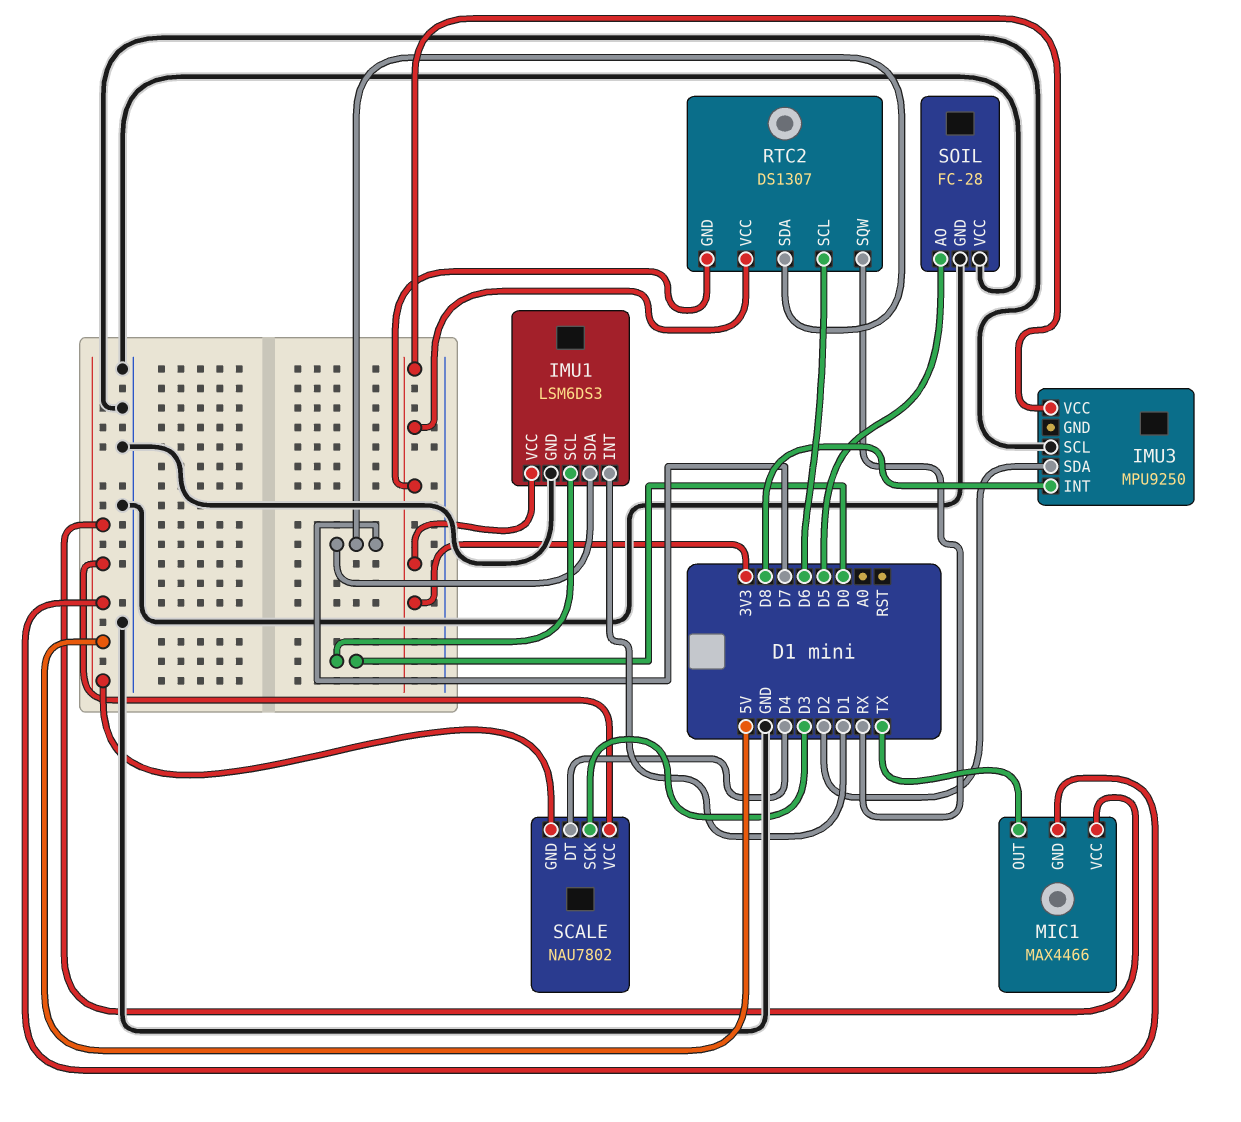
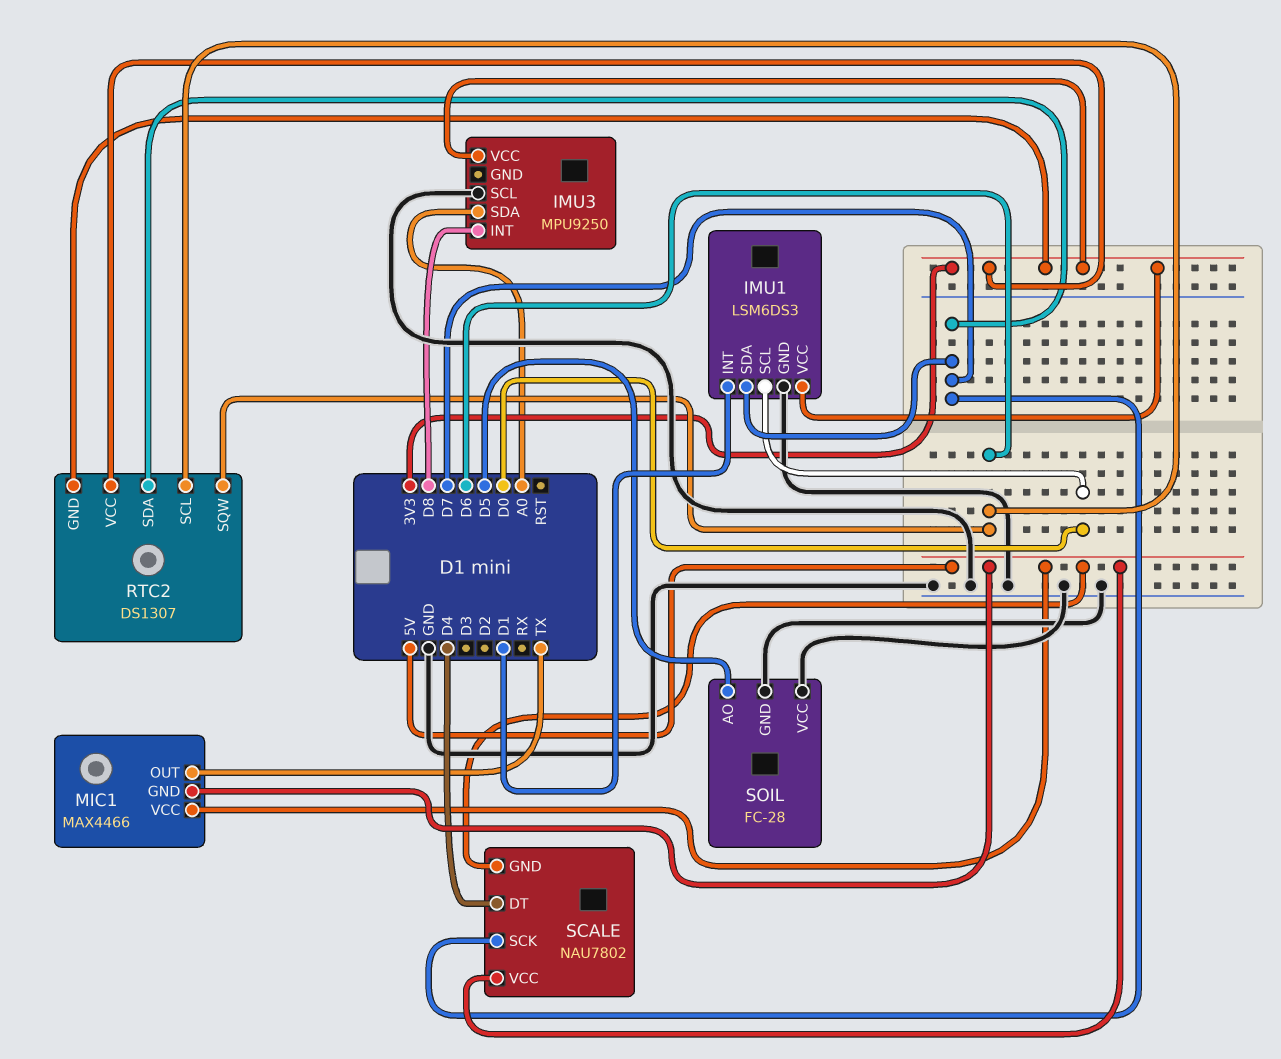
IMU3 pin SDA: D2 -> A0
RTC2 pin SQW: RX -> D6
SCALE pin SCK: D3 -> D7

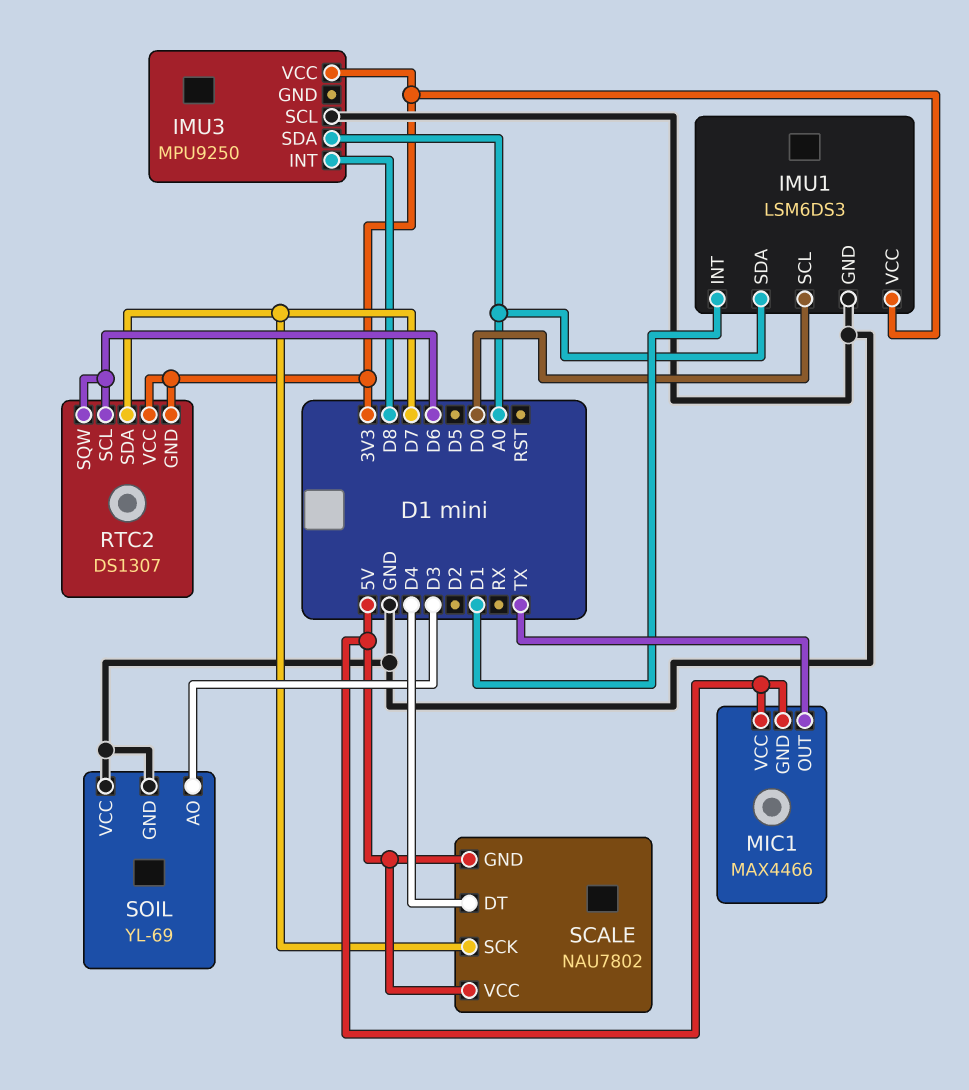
IMU1 pin SDA: D7 -> A0
SOIL: FC-28 -> YL-69
SOIL pin AO: D5 -> D3

